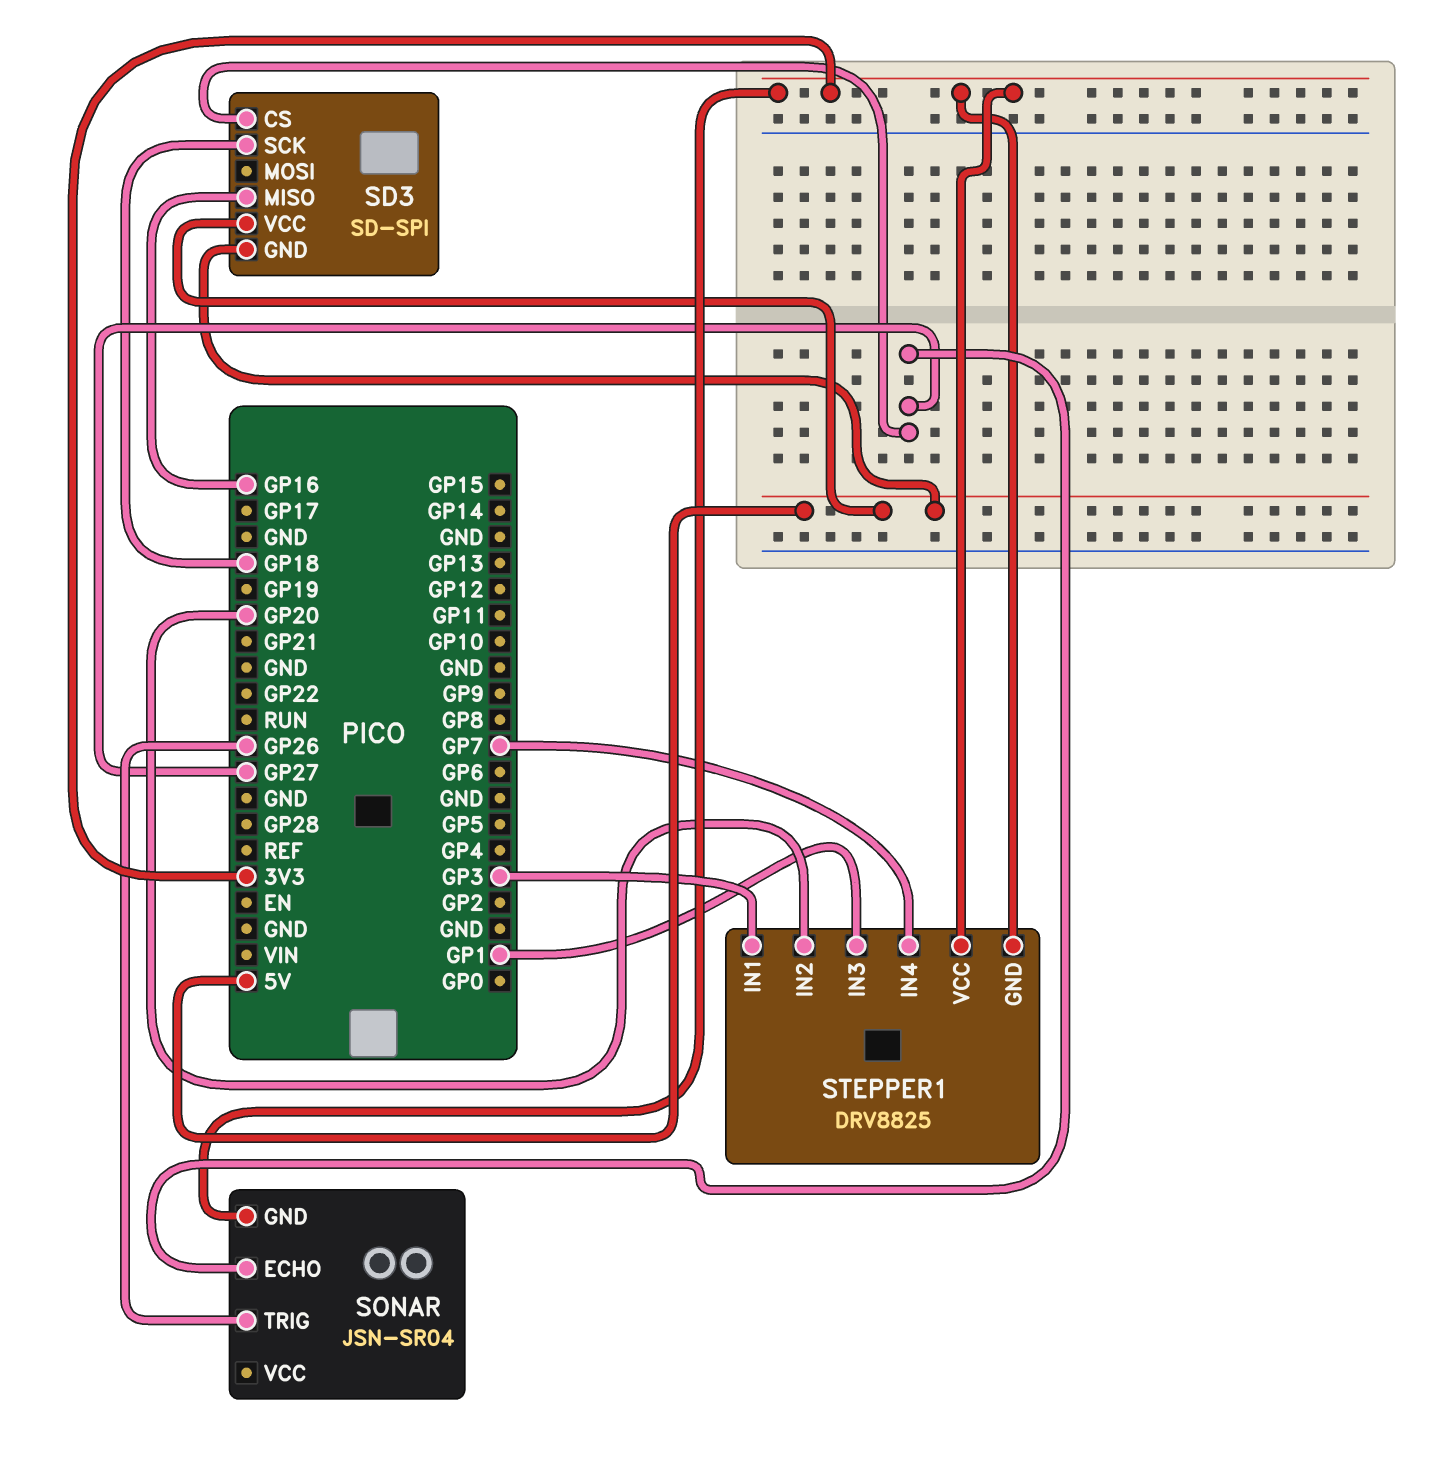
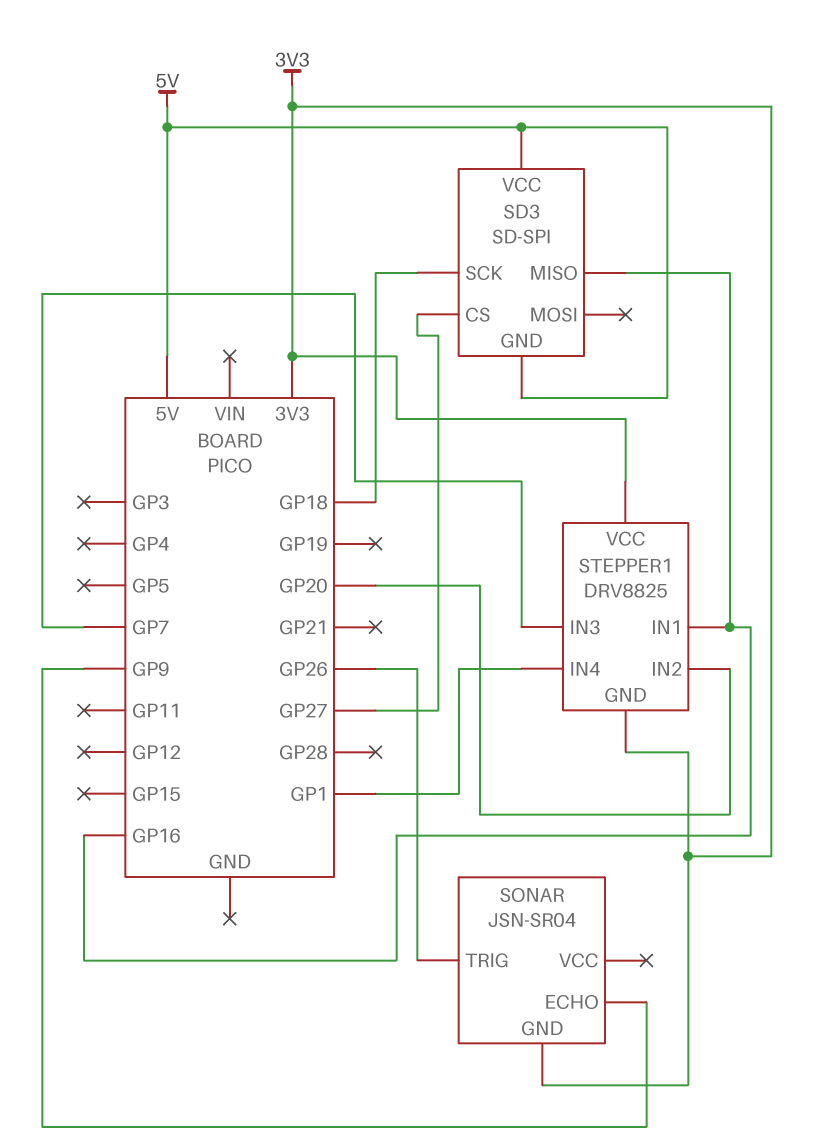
SONAR pin ECHO: GP27 -> GP9
STEPPER1 pin IN1: GP3 -> GP16
STEPPER1 pin IN3: GP1 -> GP7
STEPPER1 pin IN4: GP7 -> GP1

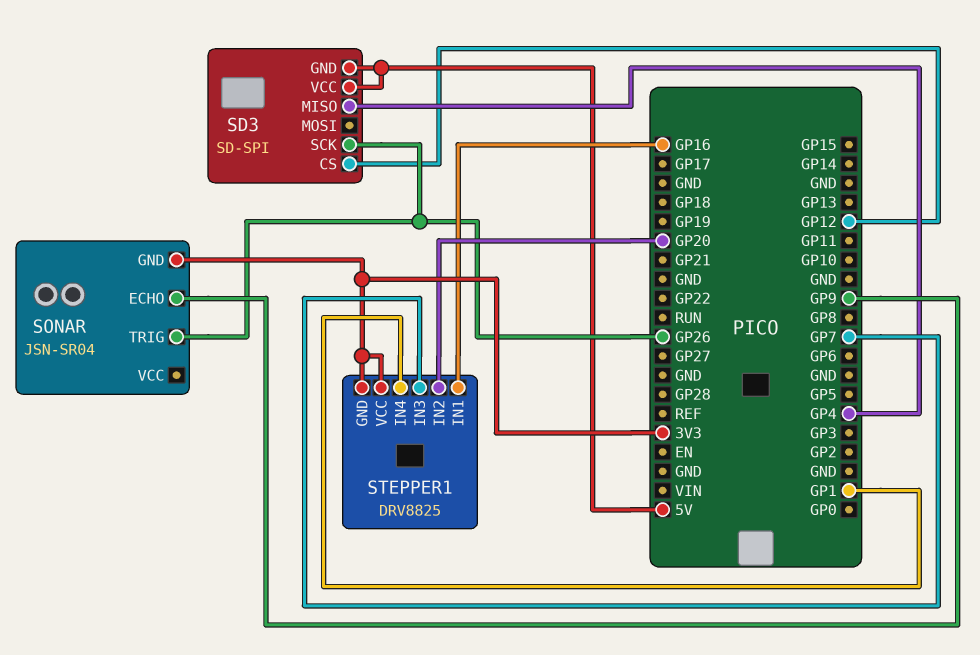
SD3 pin CS: GP27 -> GP12
SD3 pin MISO: GP16 -> GP4
SD3 pin SCK: GP18 -> GP26

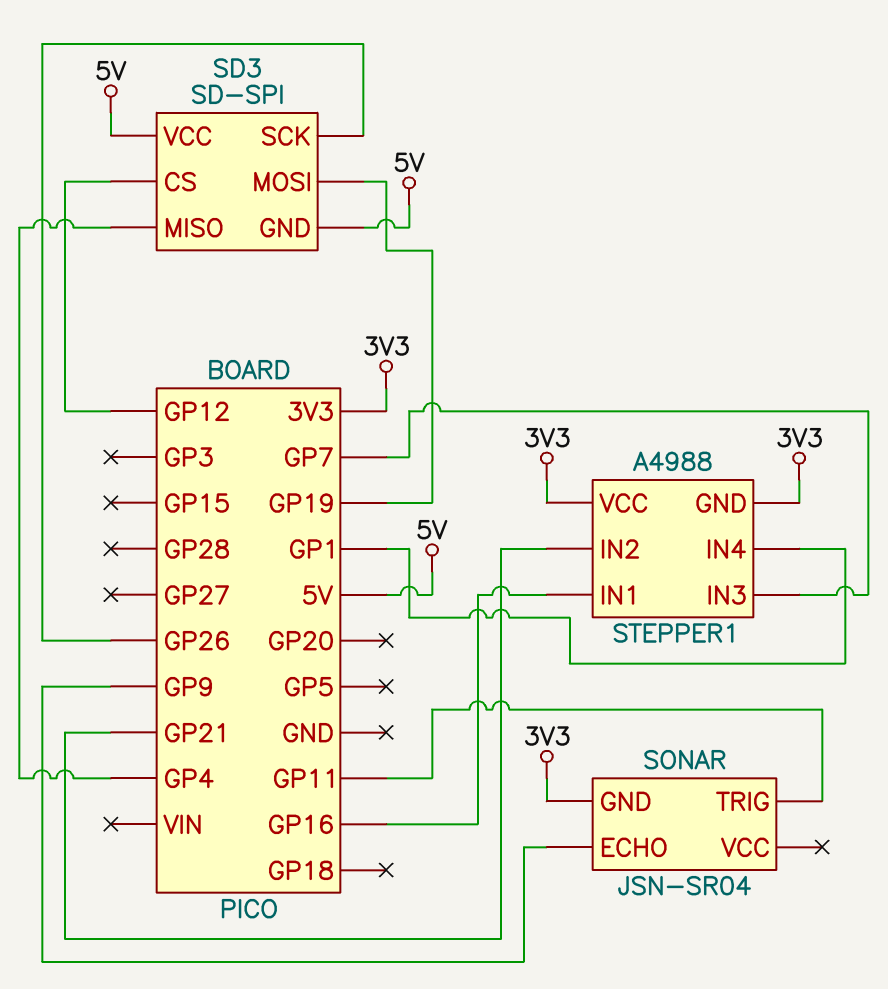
SD3 pin MOSI: none -> GP19
SONAR pin TRIG: GP26 -> GP11
STEPPER1: DRV8825 -> A4988
STEPPER1 pin IN2: GP20 -> GP21

